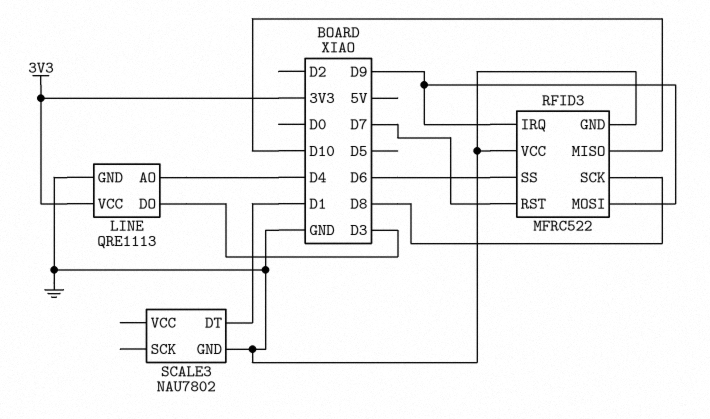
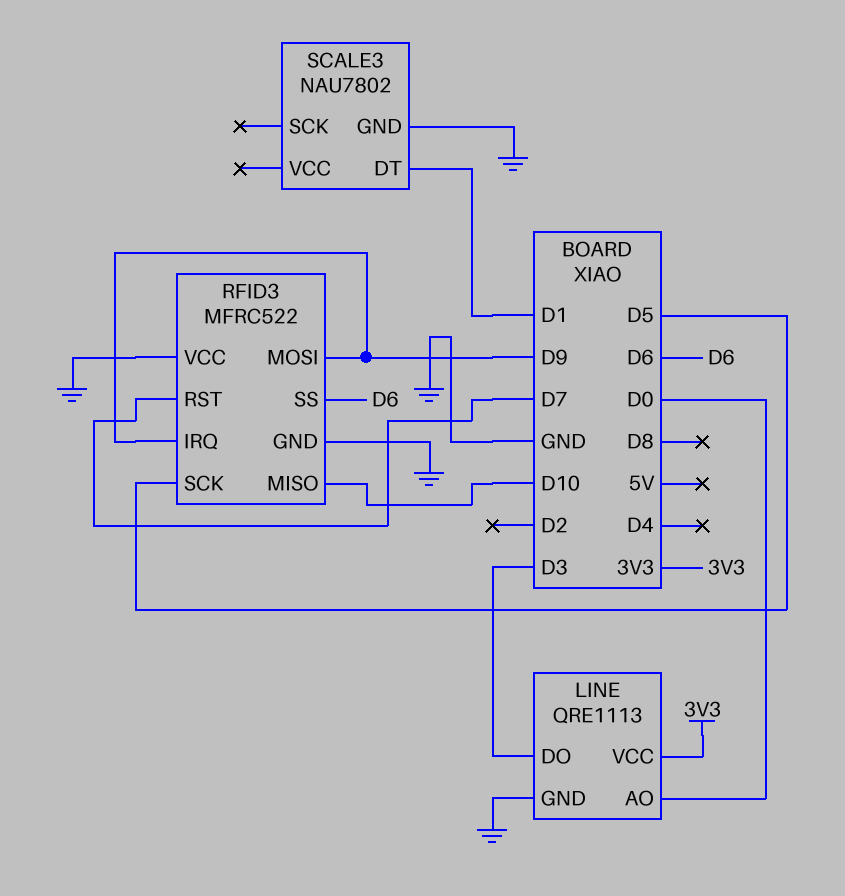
LINE pin AO: D4 -> D0
RFID3 pin SCK: D8 -> D5

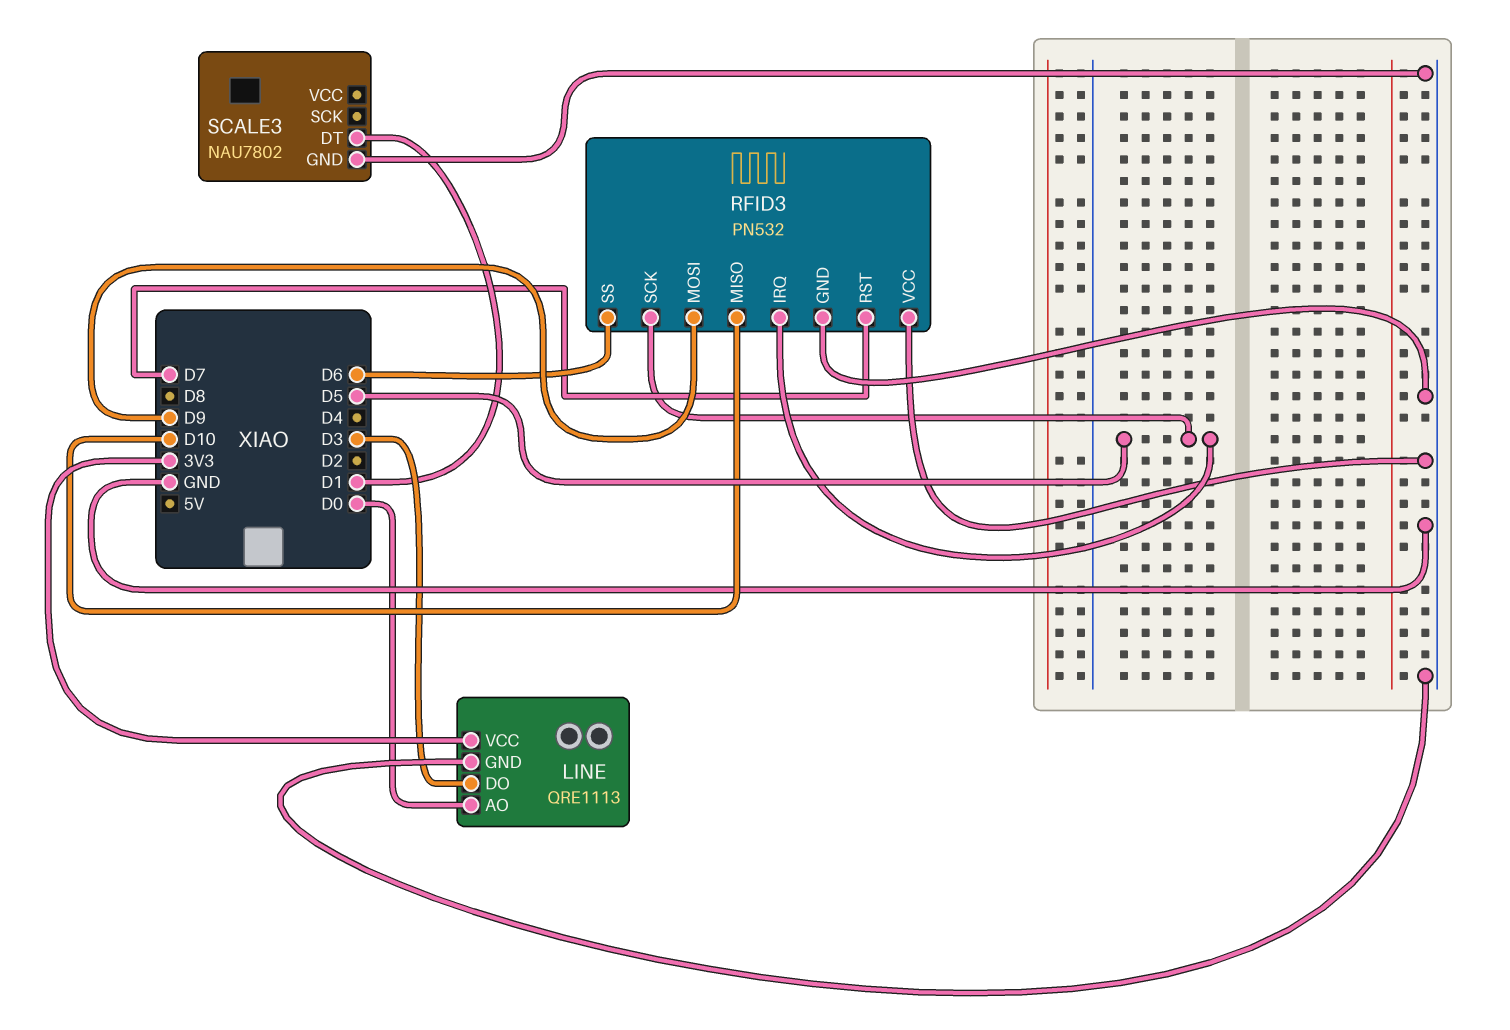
RFID3: MFRC522 -> PN532
RFID3 pin IRQ: D9 -> D5

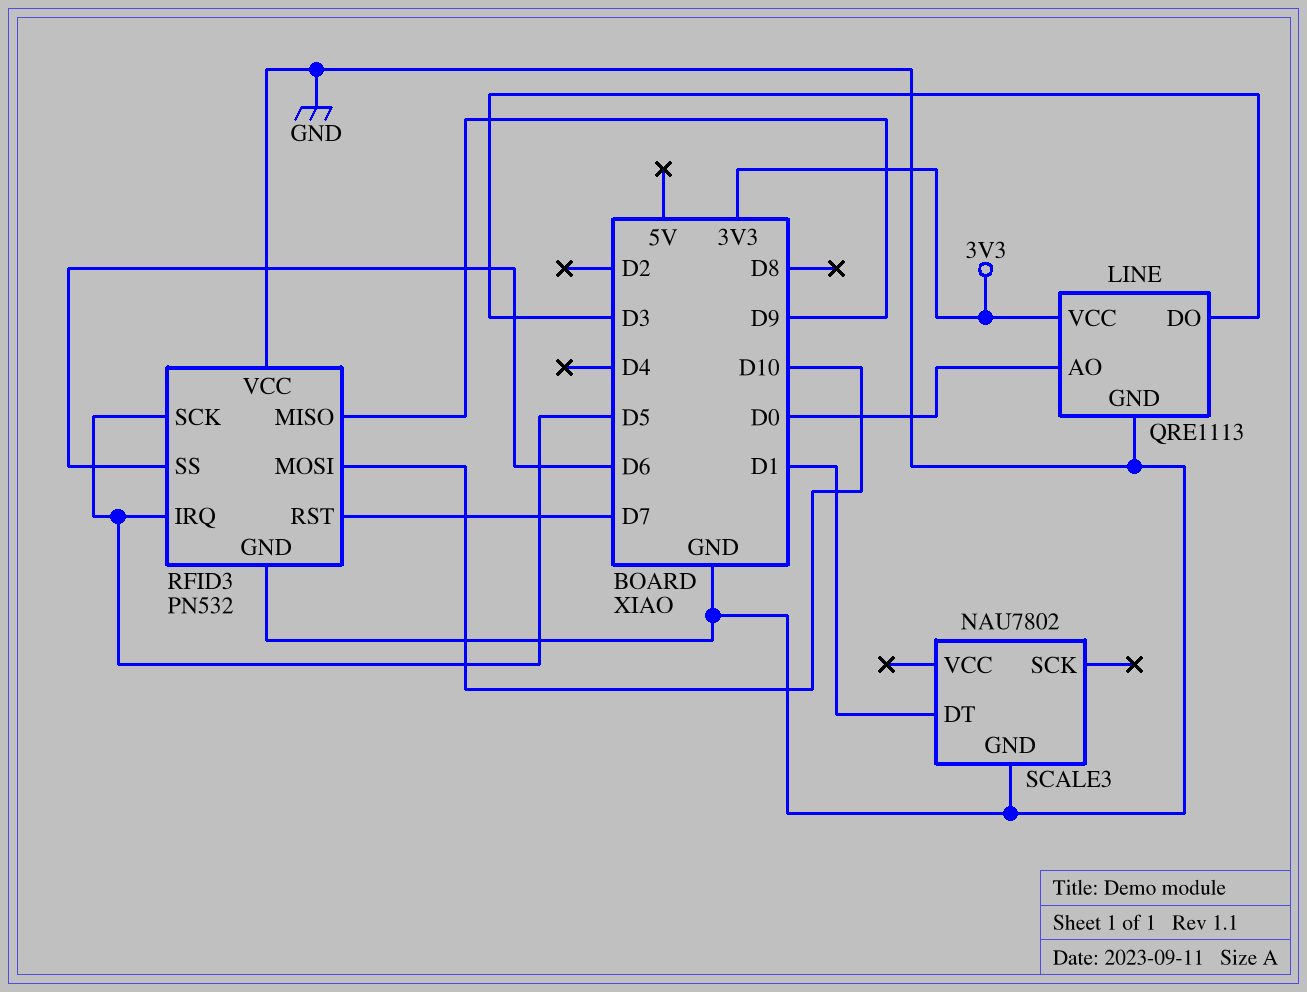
RFID3 pin MISO: D10 -> D9
RFID3 pin MOSI: D9 -> D10

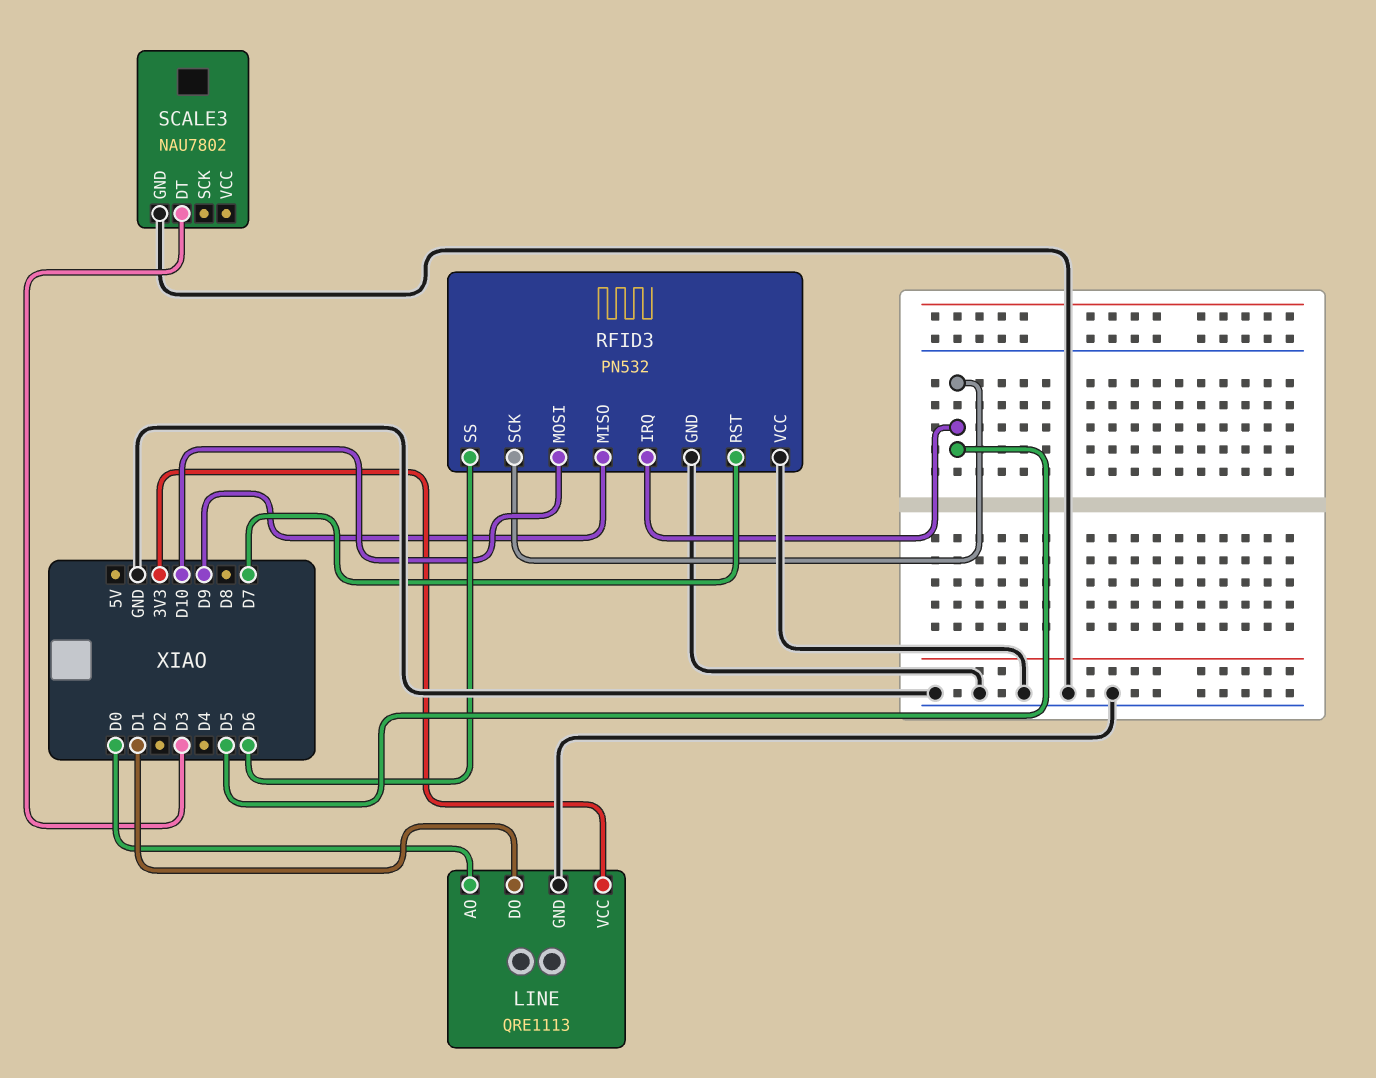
LINE pin DO: D3 -> D1
SCALE3 pin DT: D1 -> D3

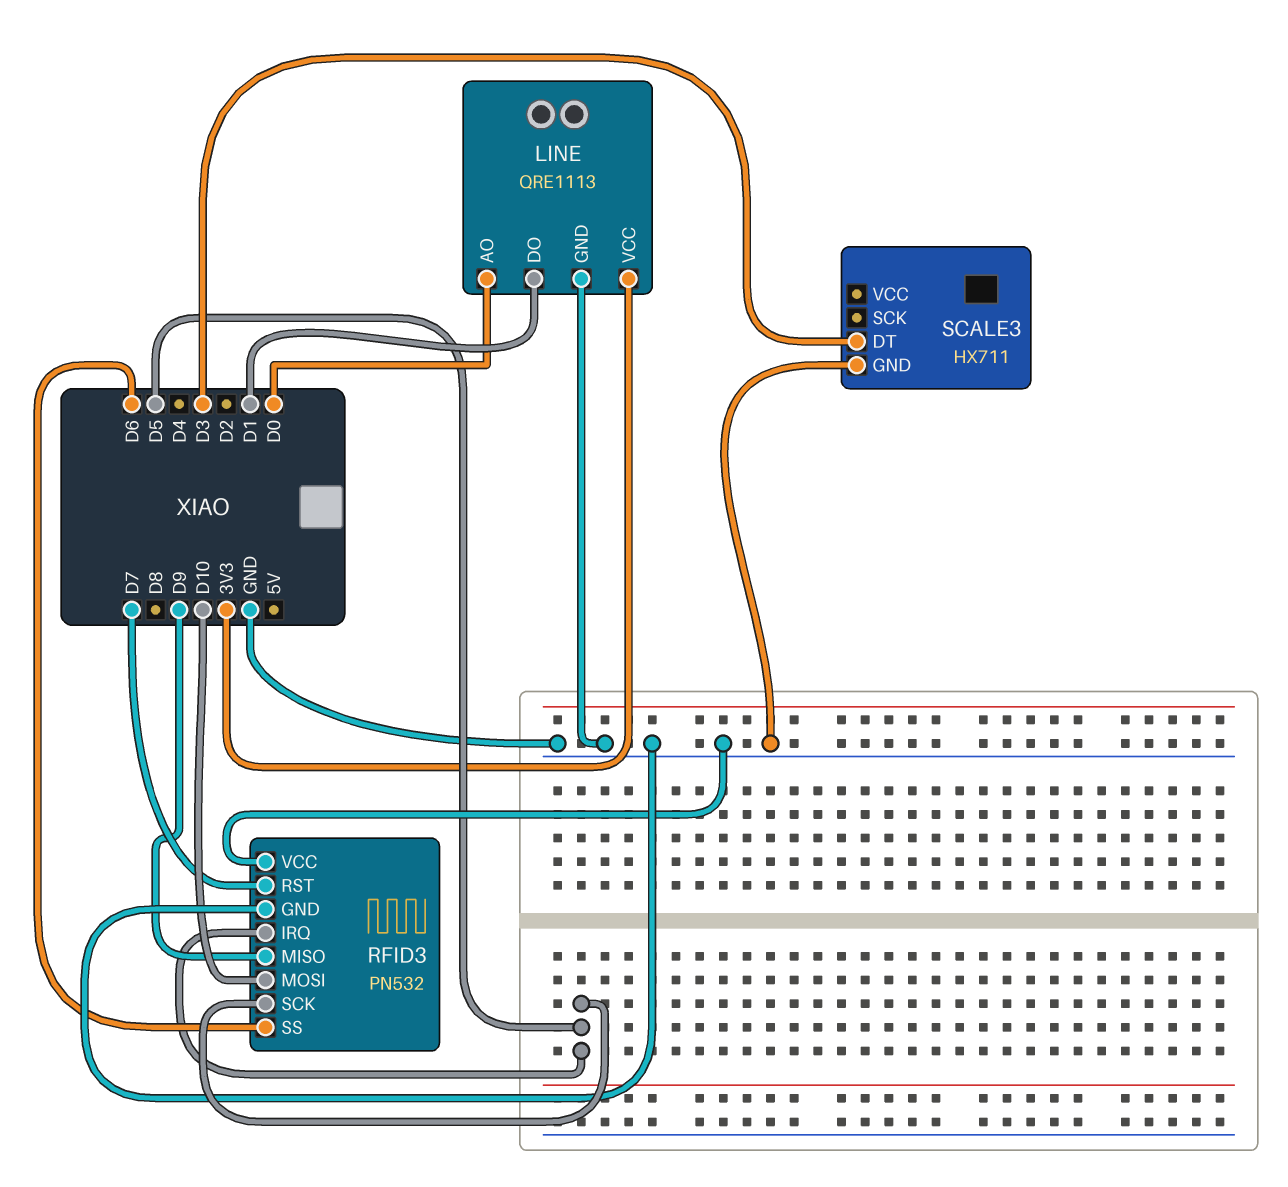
SCALE3: NAU7802 -> HX711

